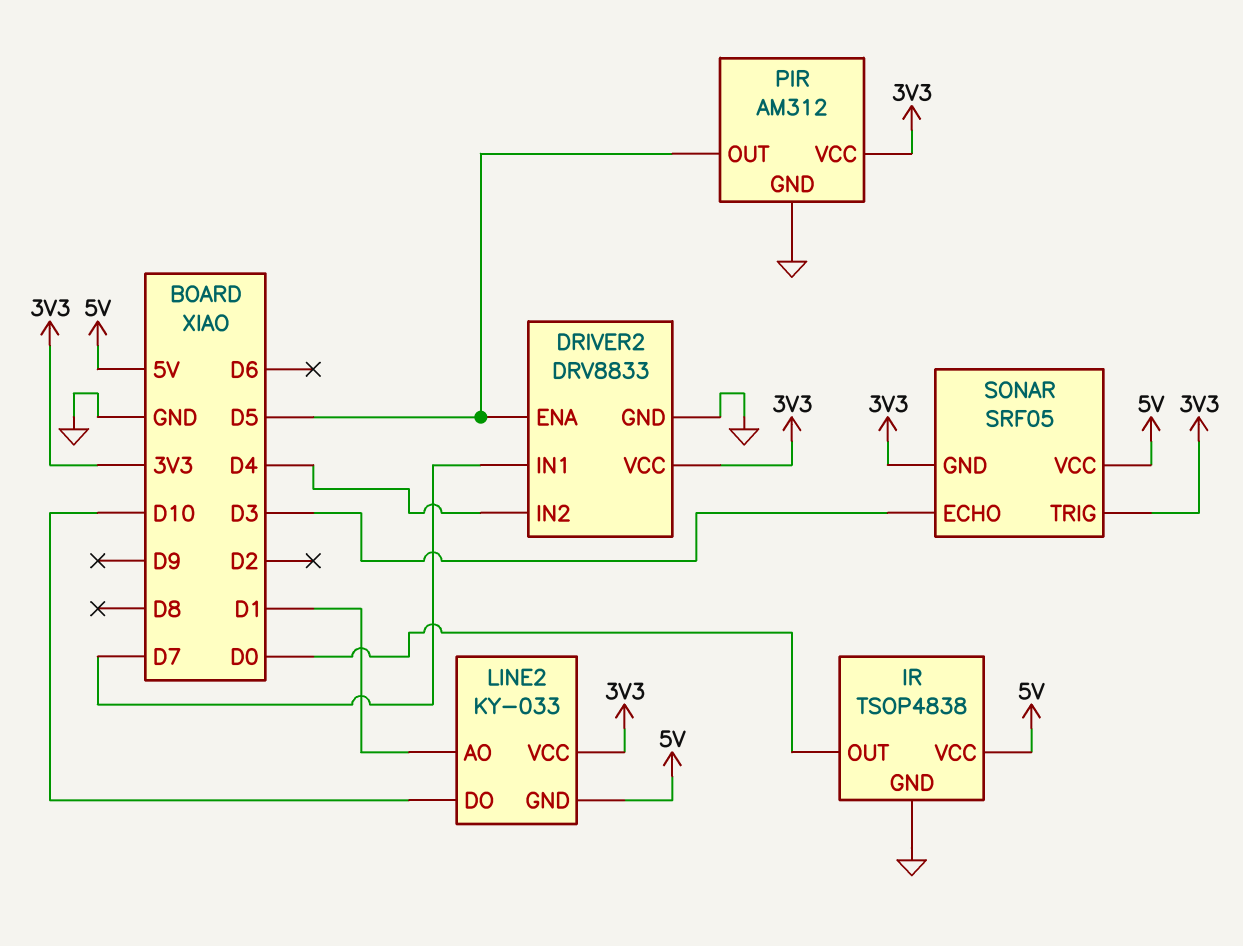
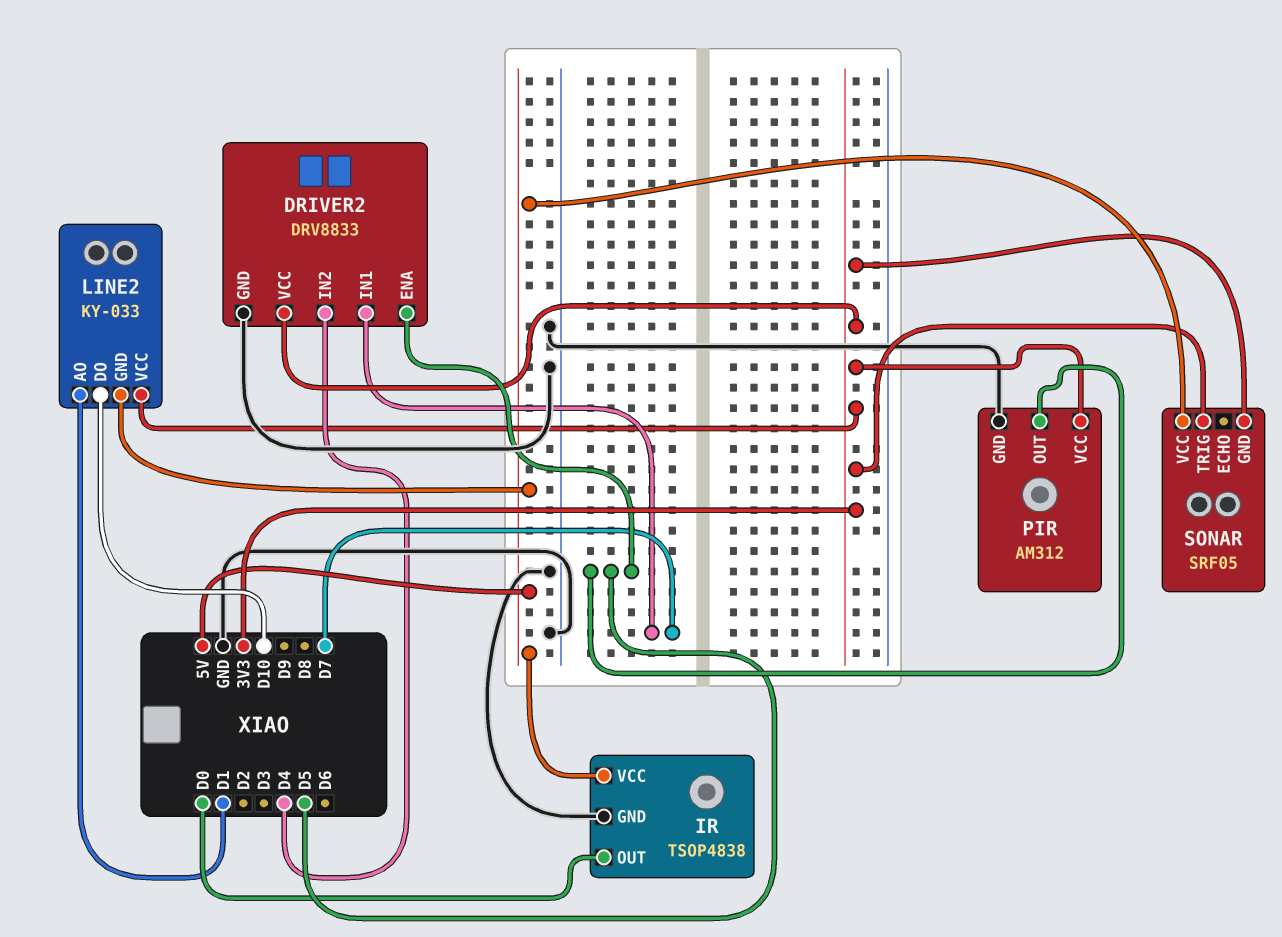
SONAR pin ECHO: D3 -> none

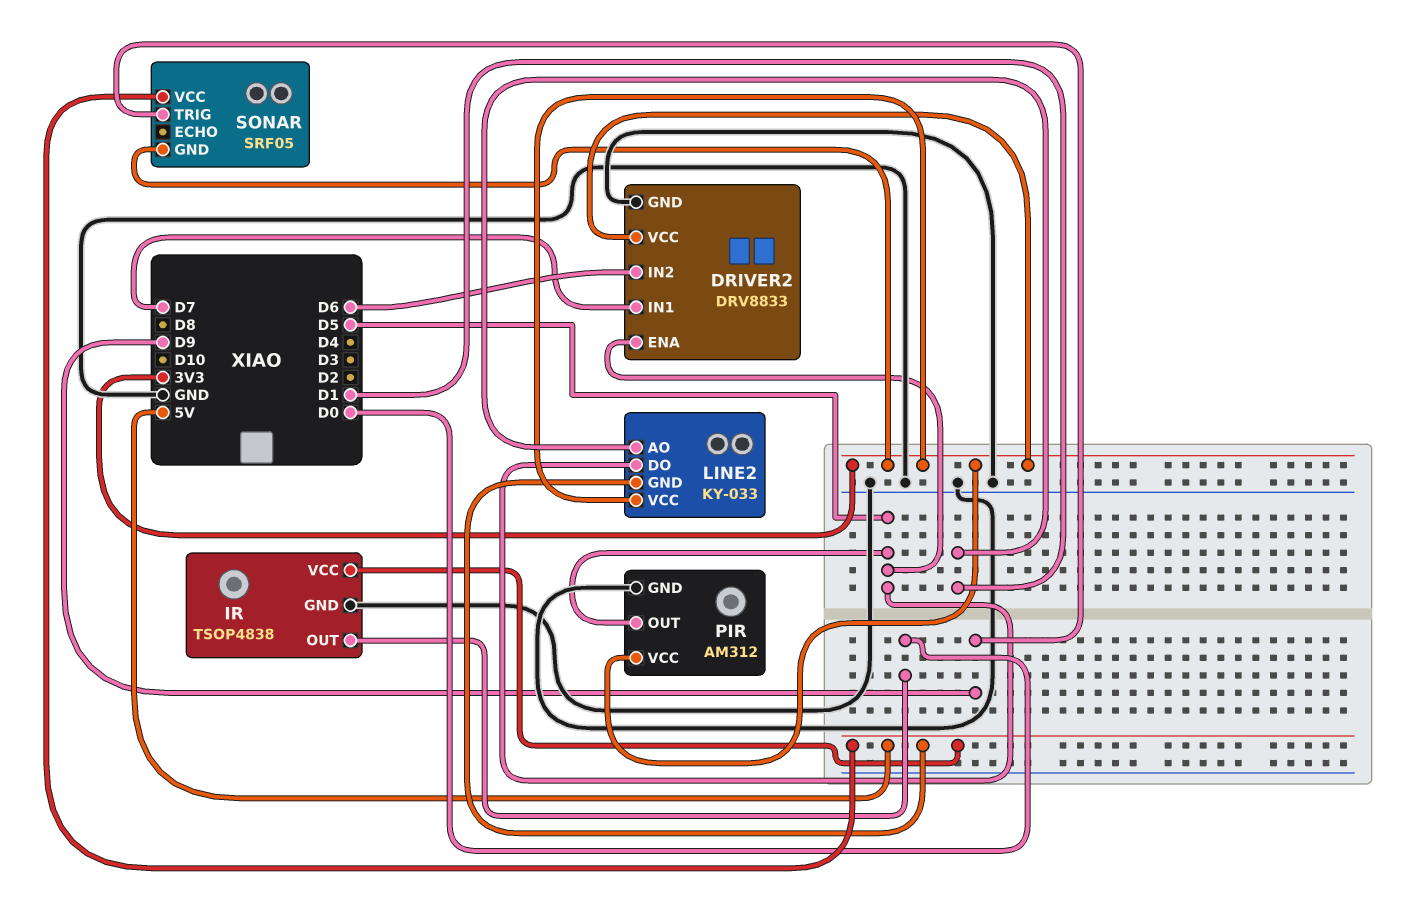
DRIVER2 pin IN2: D4 -> D6
LINE2 pin DO: D10 -> D5
SONAR pin TRIG: 3V3 -> D9

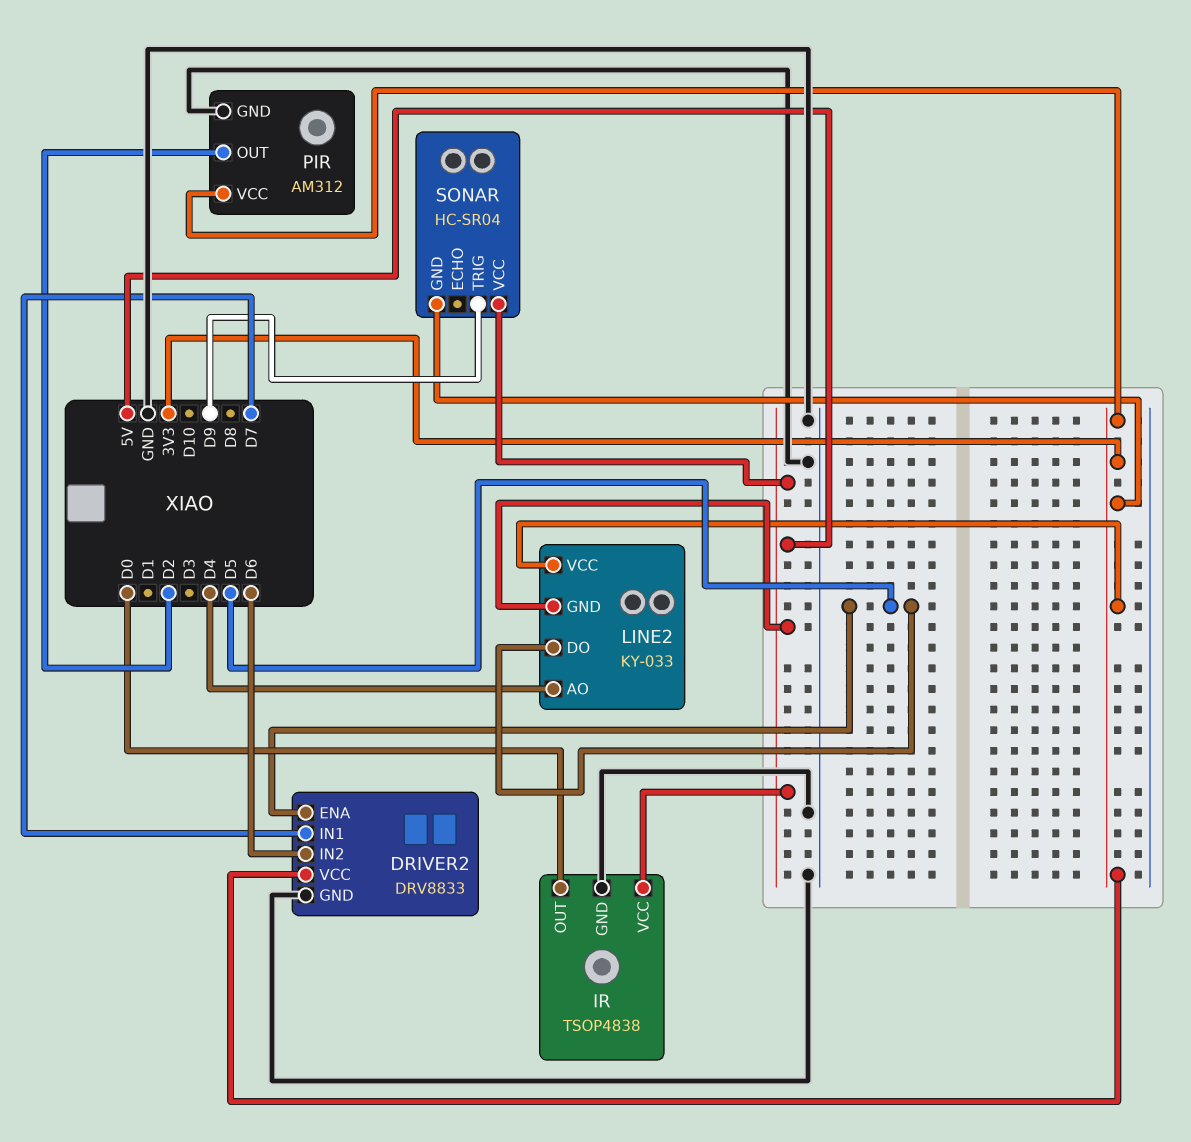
LINE2 pin AO: D1 -> D4
PIR pin OUT: D5 -> D2
SONAR: SRF05 -> HC-SR04

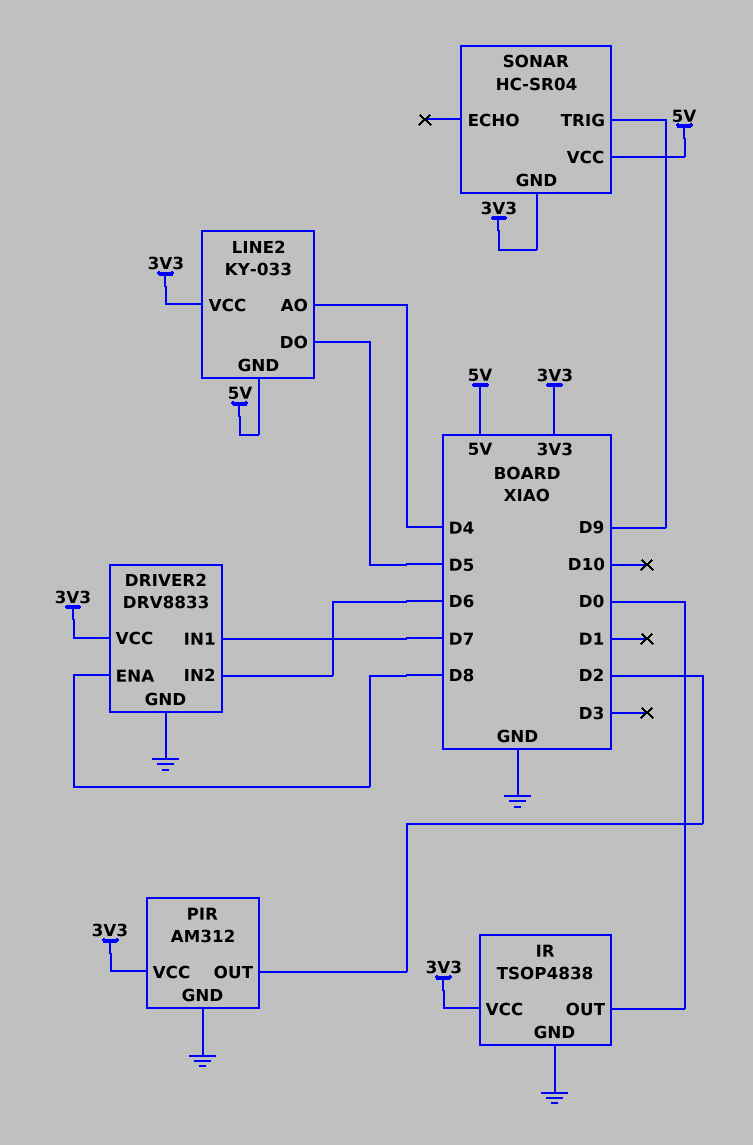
DRIVER2 pin ENA: D5 -> D8
IR pin VCC: 5V -> 3V3

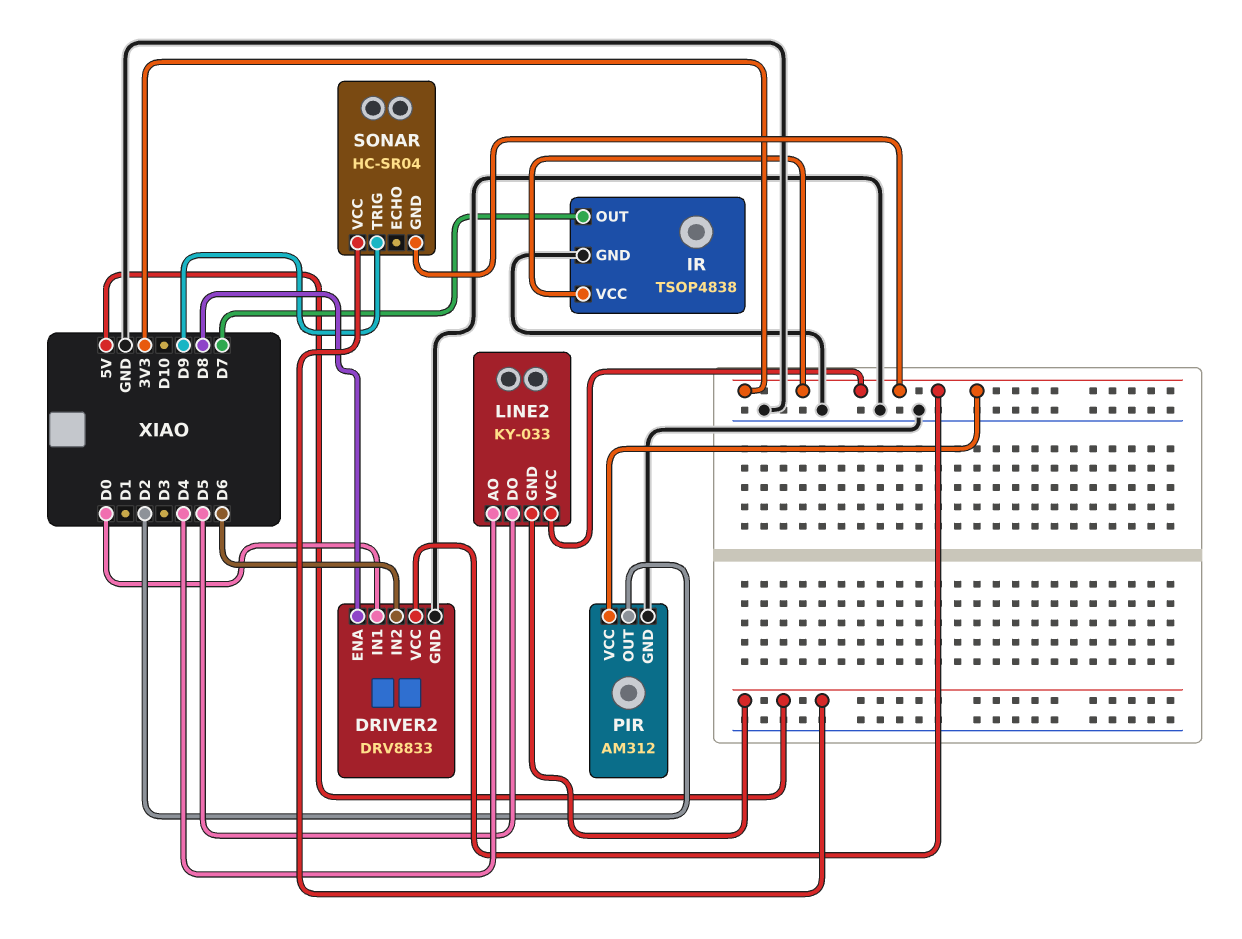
DRIVER2 pin IN1: D7 -> D0
IR pin OUT: D0 -> D7

